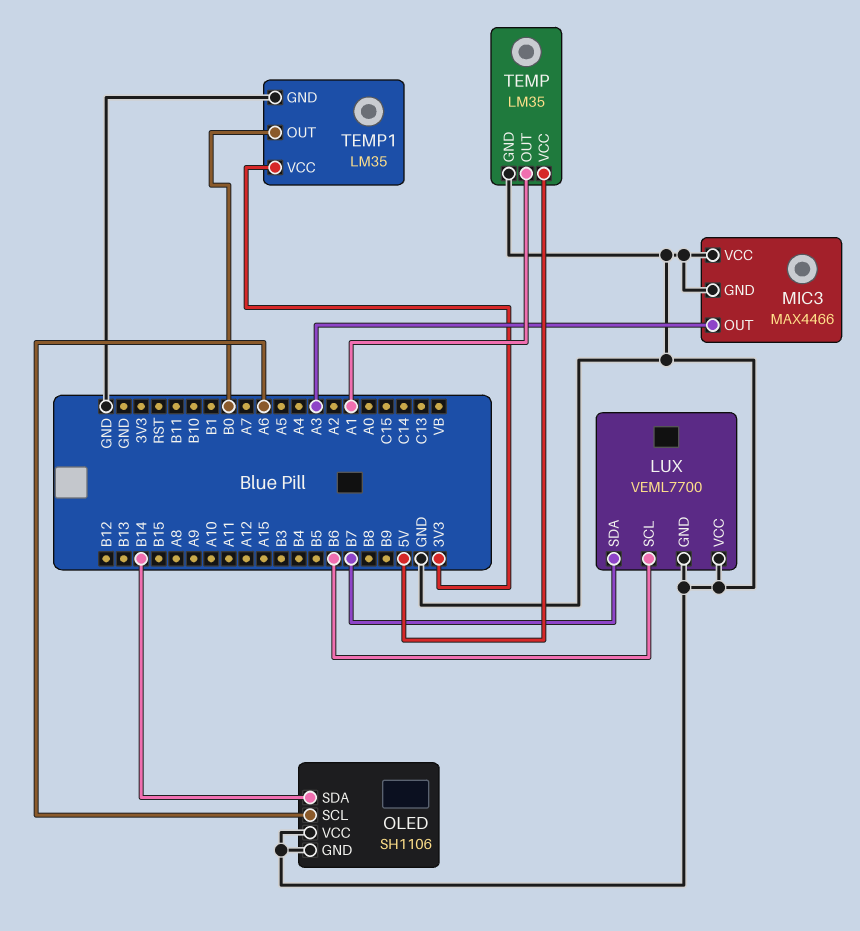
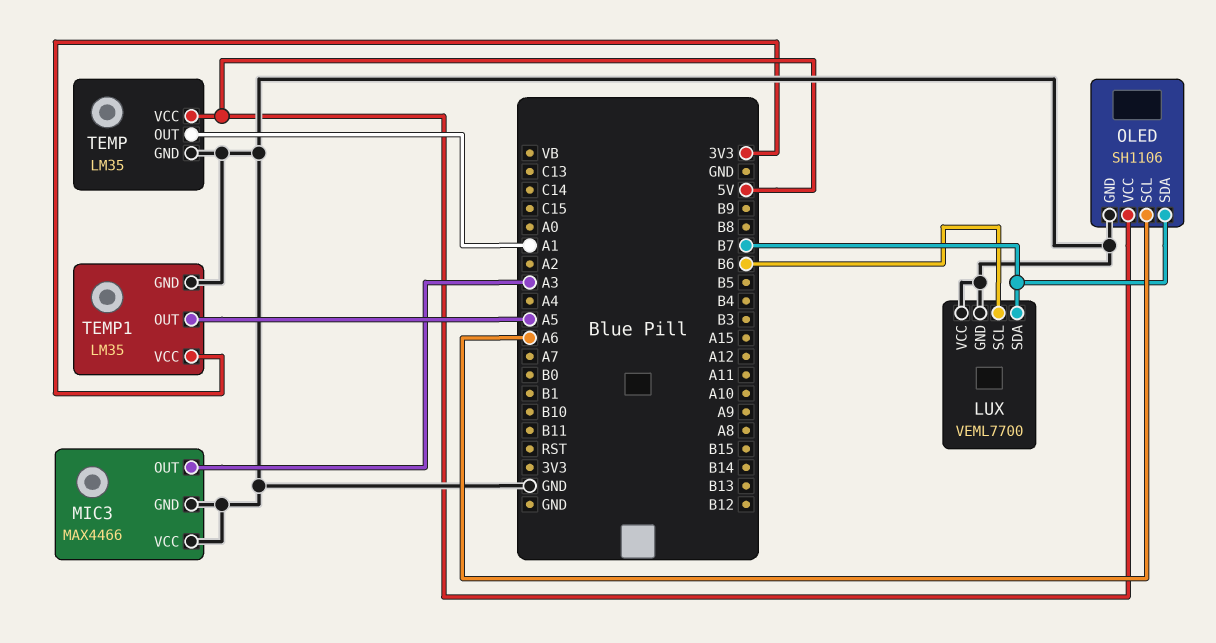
OLED pin SDA: B14 -> B7
OLED pin VCC: GND -> 5V
TEMP1 pin OUT: B0 -> A5

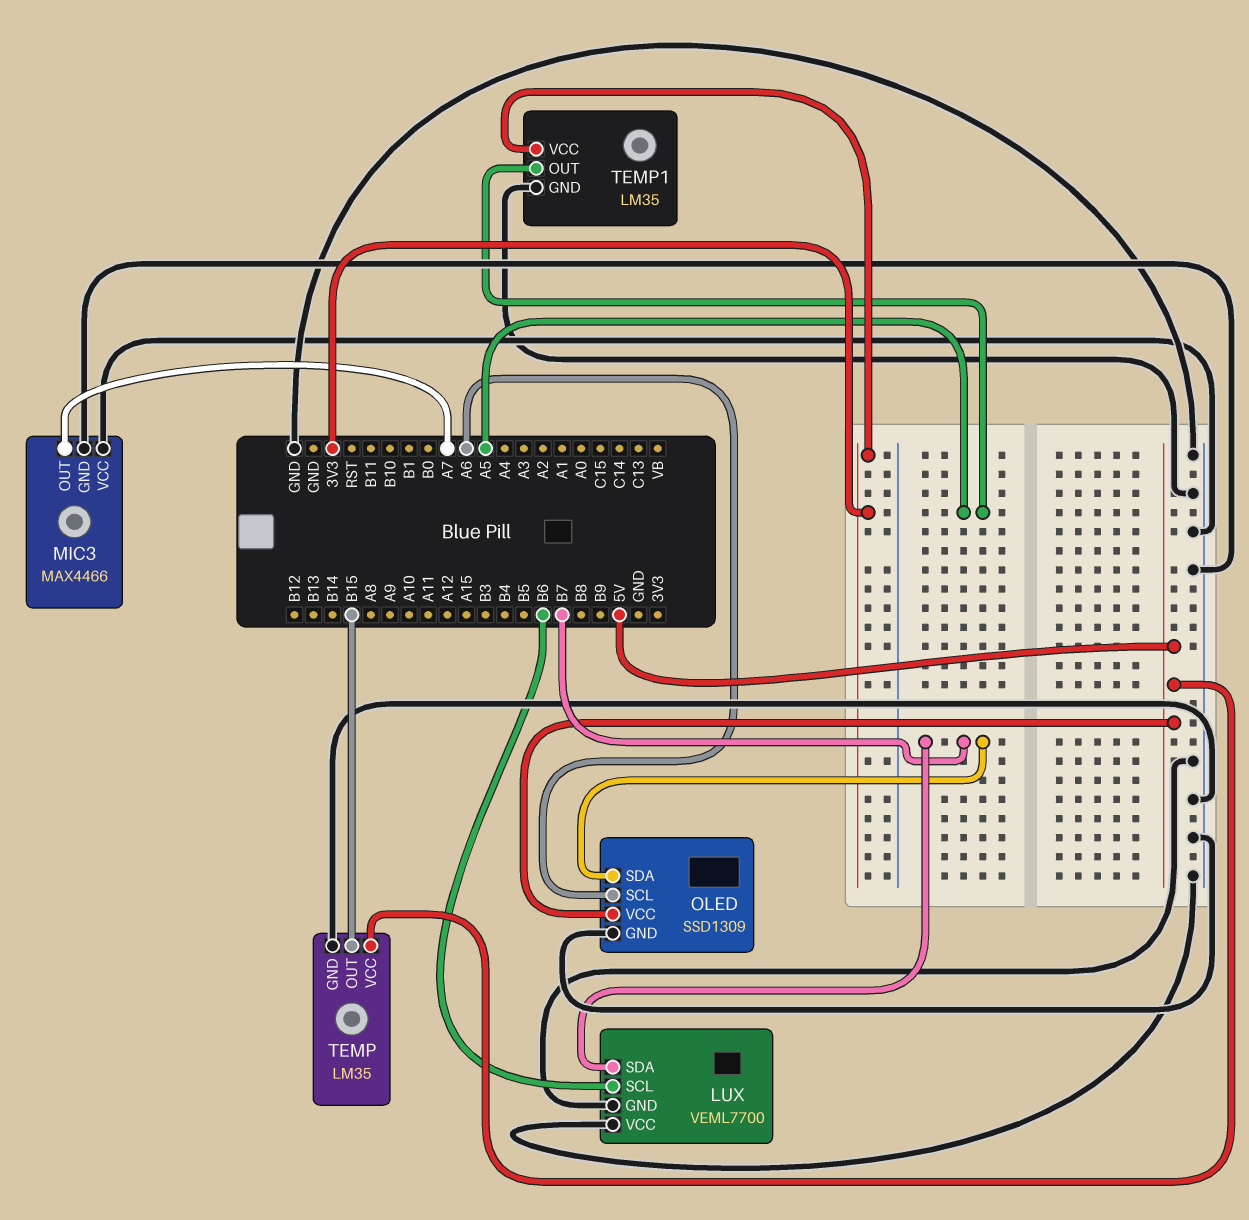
MIC3 pin OUT: A3 -> A7
OLED: SH1106 -> SSD1309
TEMP pin OUT: A1 -> B15

